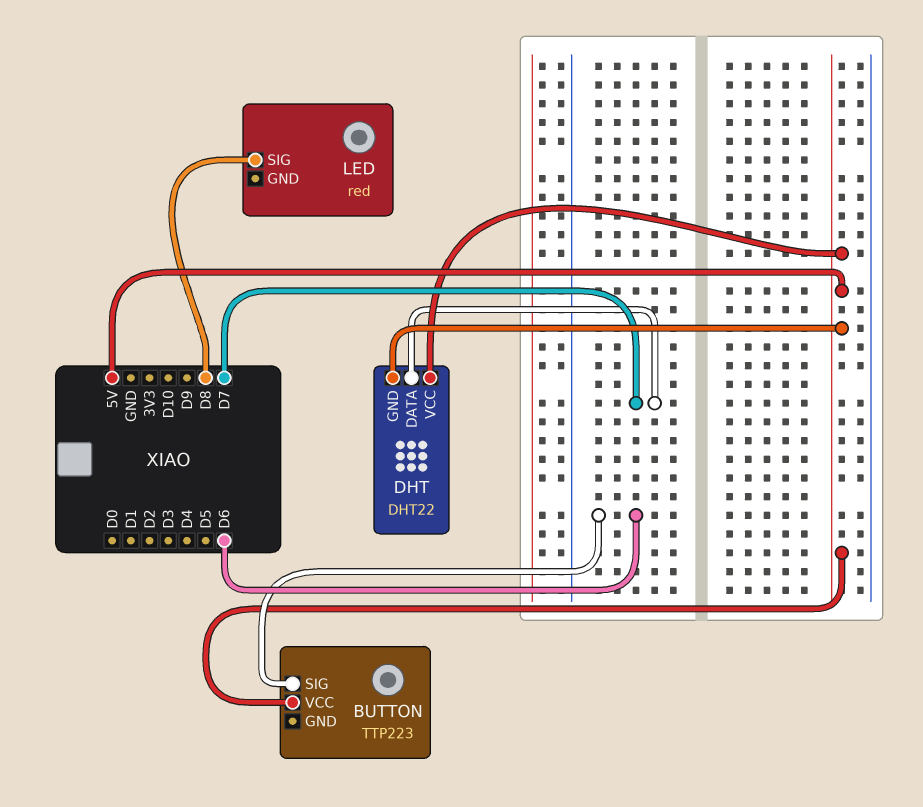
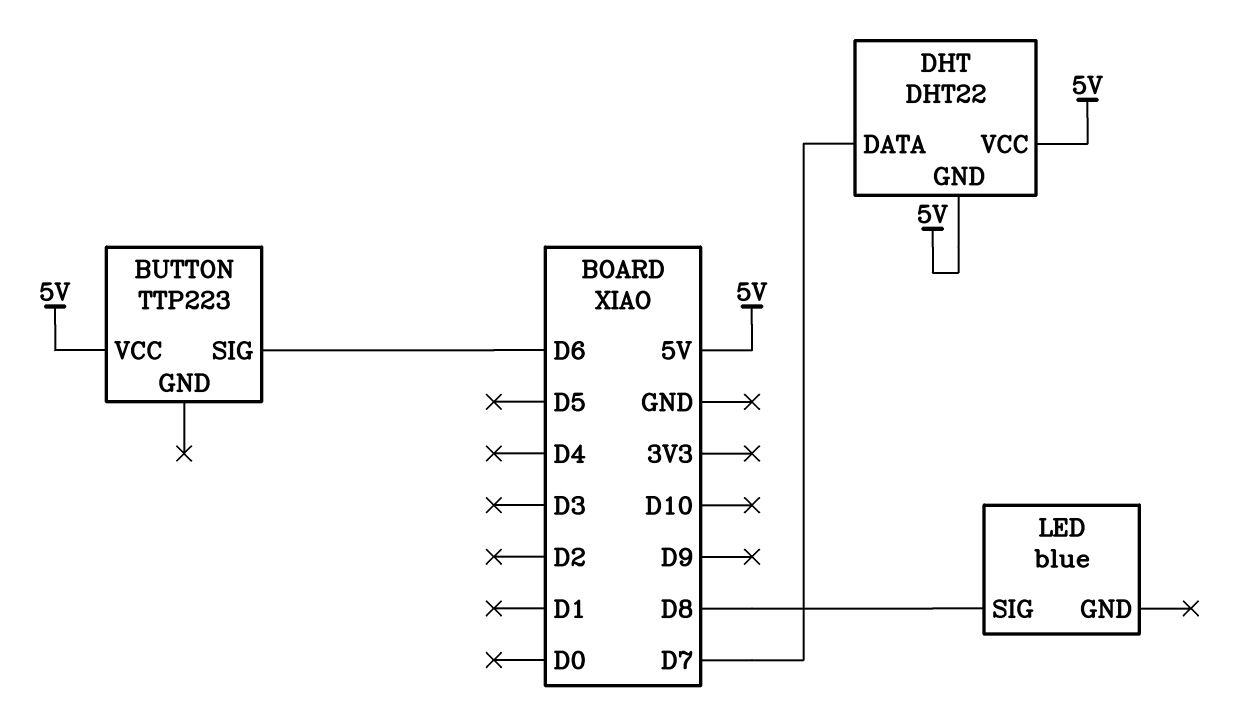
LED: red -> blue

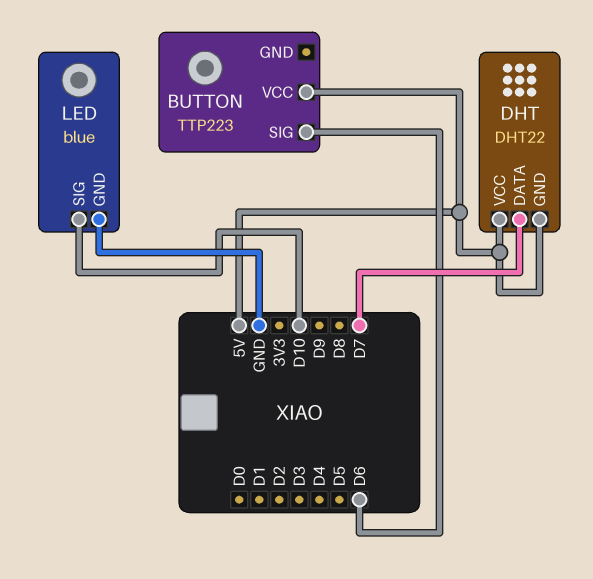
LED pin GND: none -> GND
LED pin SIG: D8 -> D10

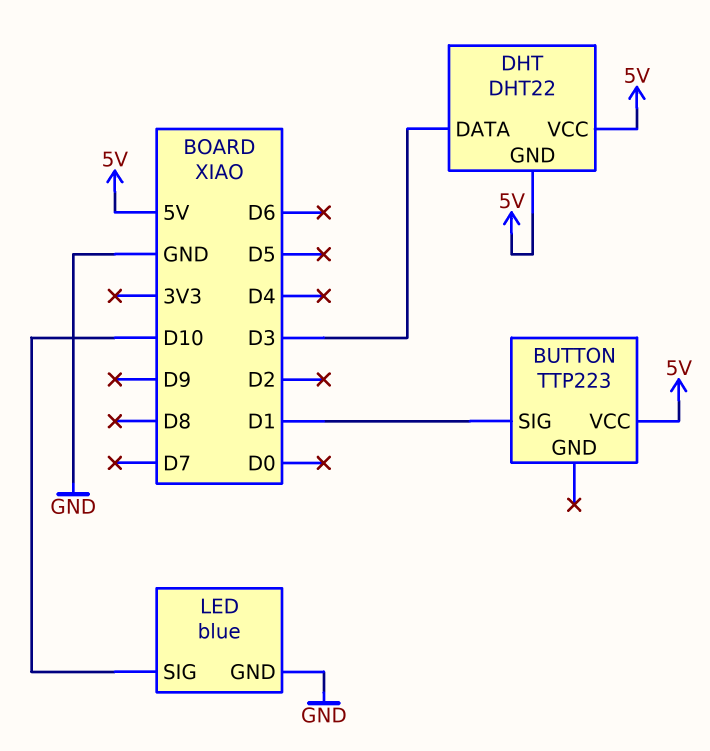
BUTTON pin SIG: D6 -> D1
DHT pin DATA: D7 -> D3

